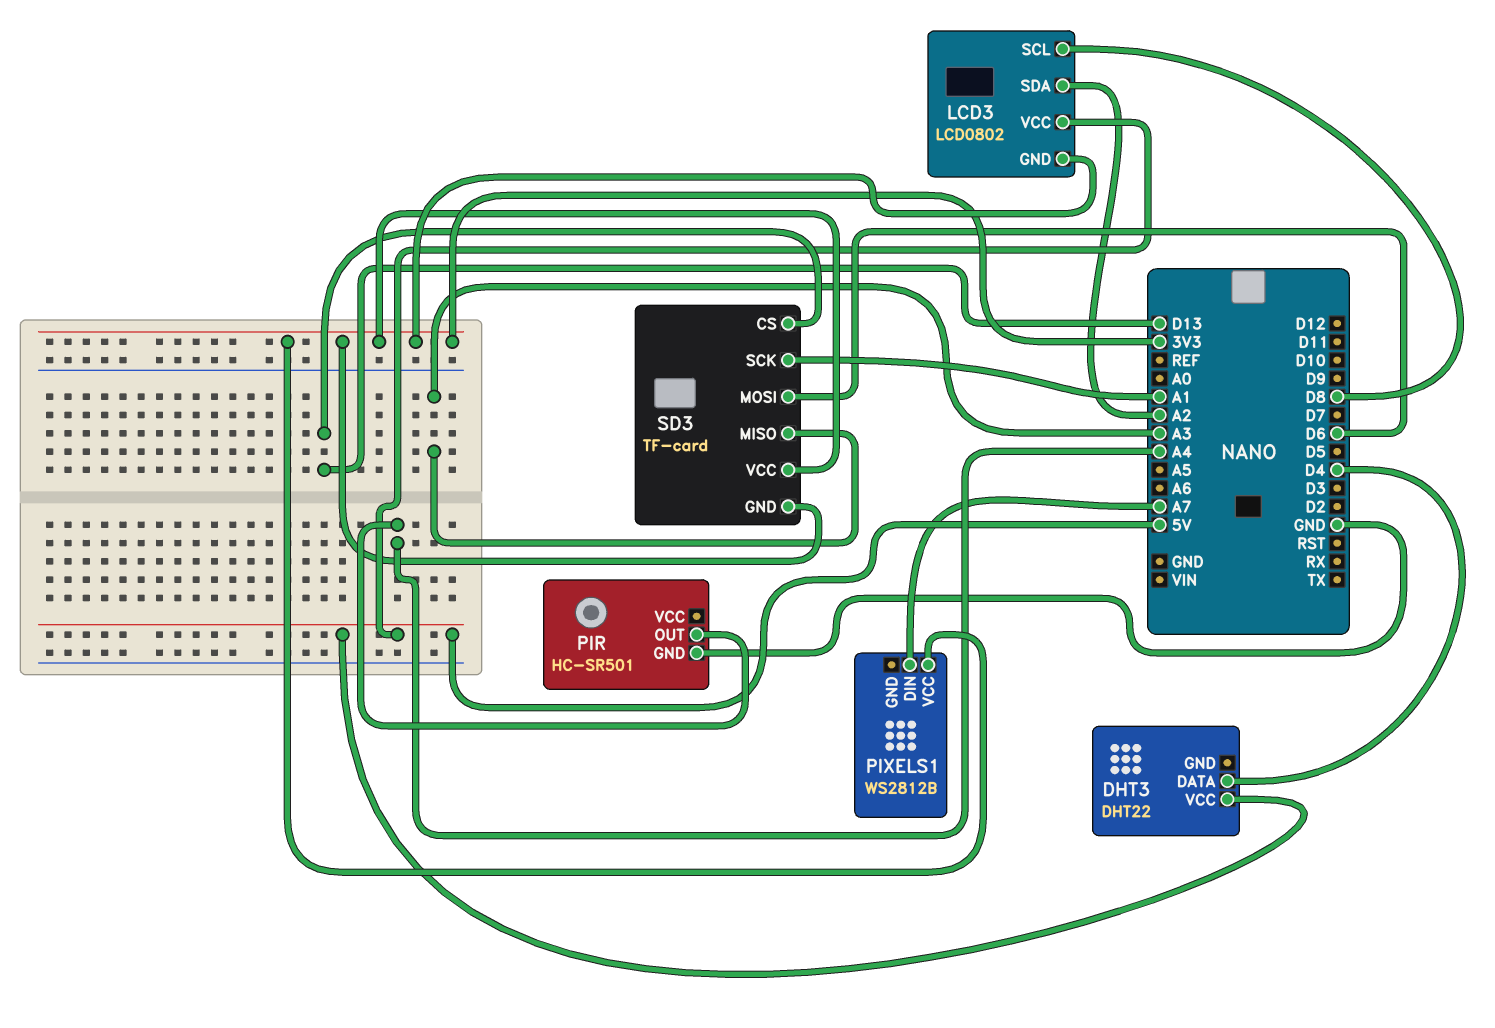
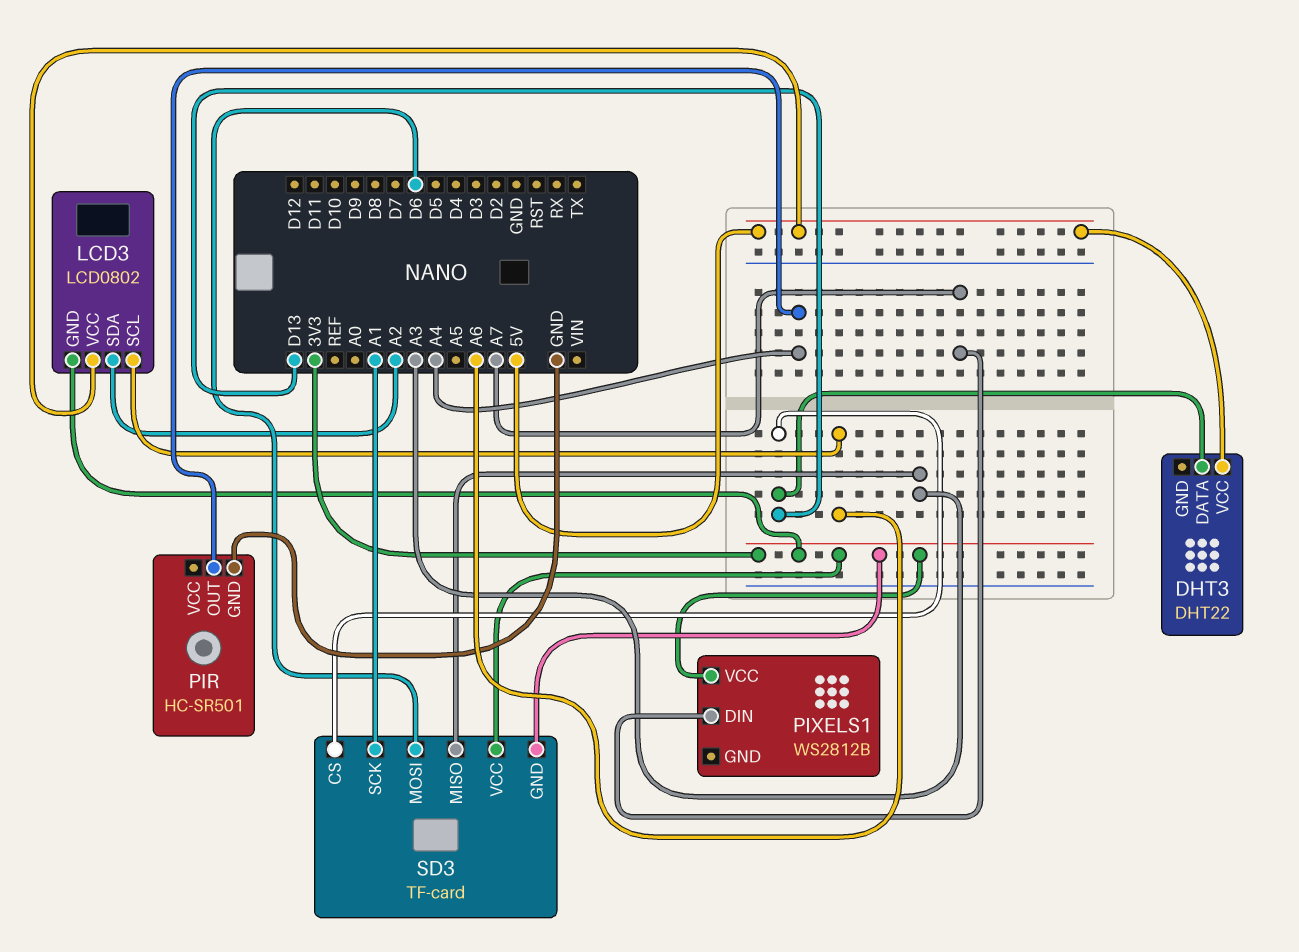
DHT3 pin DATA: D4 -> D13
LCD3 pin SCL: D8 -> A6

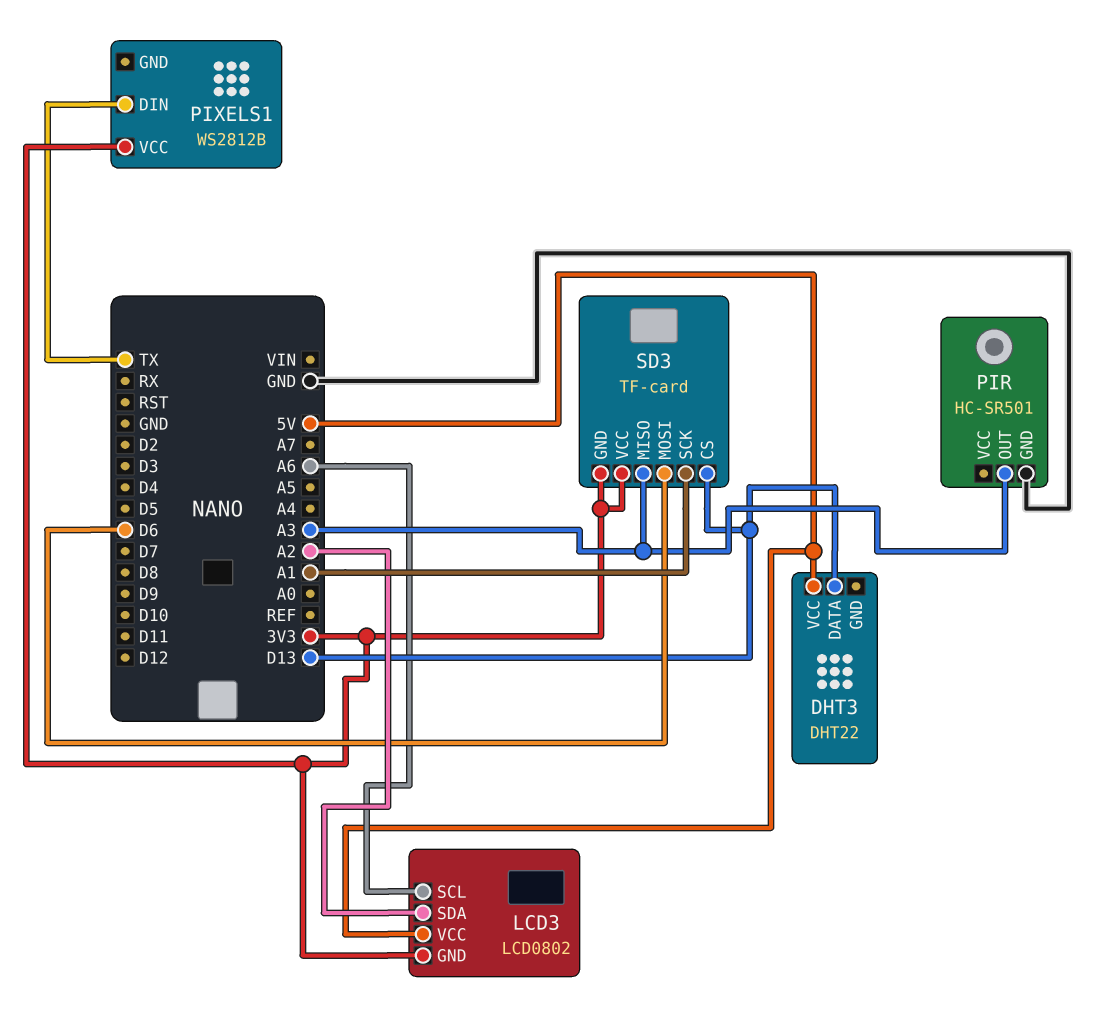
PIR pin OUT: A4 -> A3
PIXELS1 pin DIN: A7 -> TX

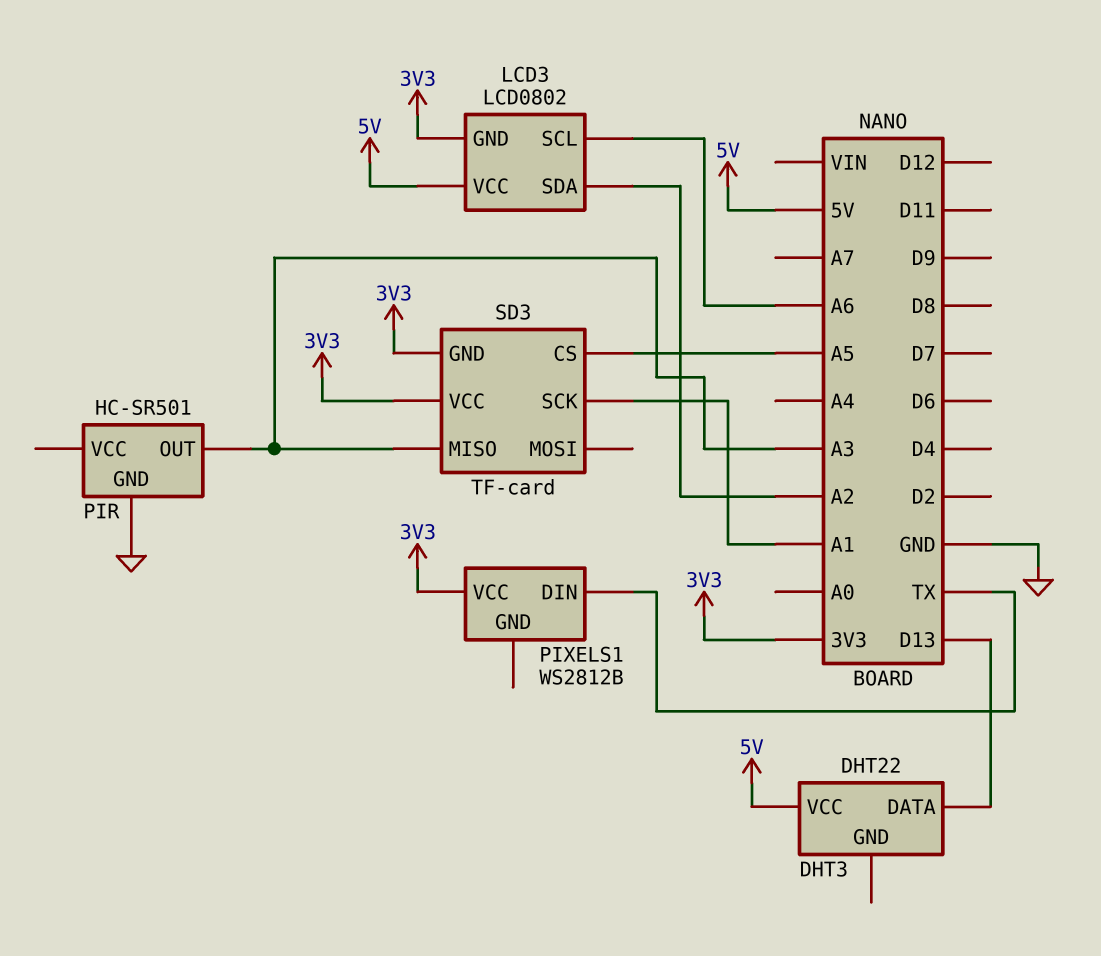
SD3 pin CS: D13 -> A5
SD3 pin MOSI: D6 -> none

